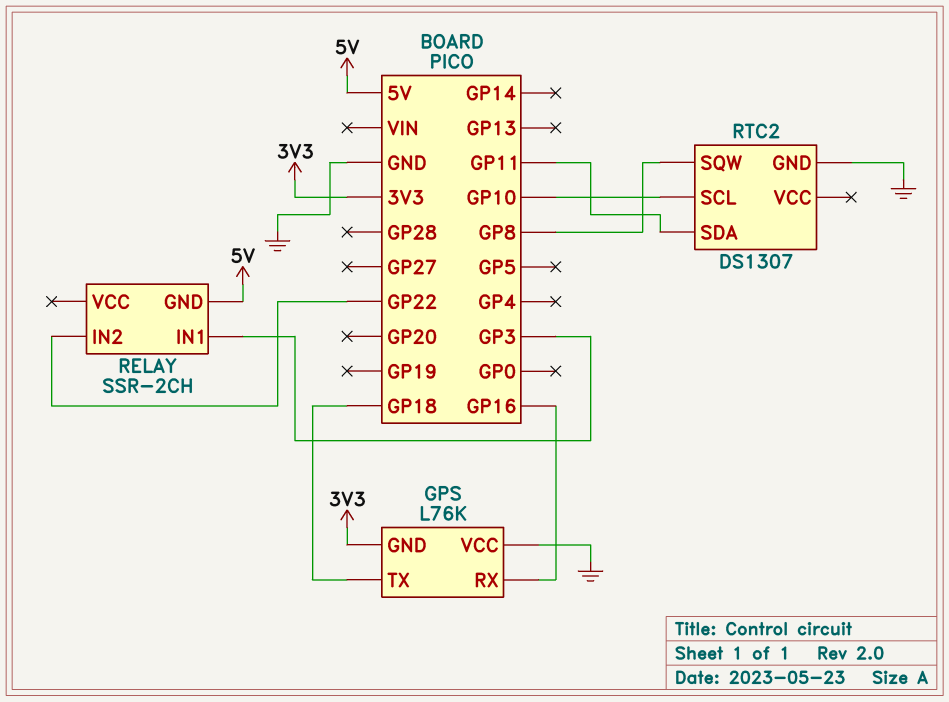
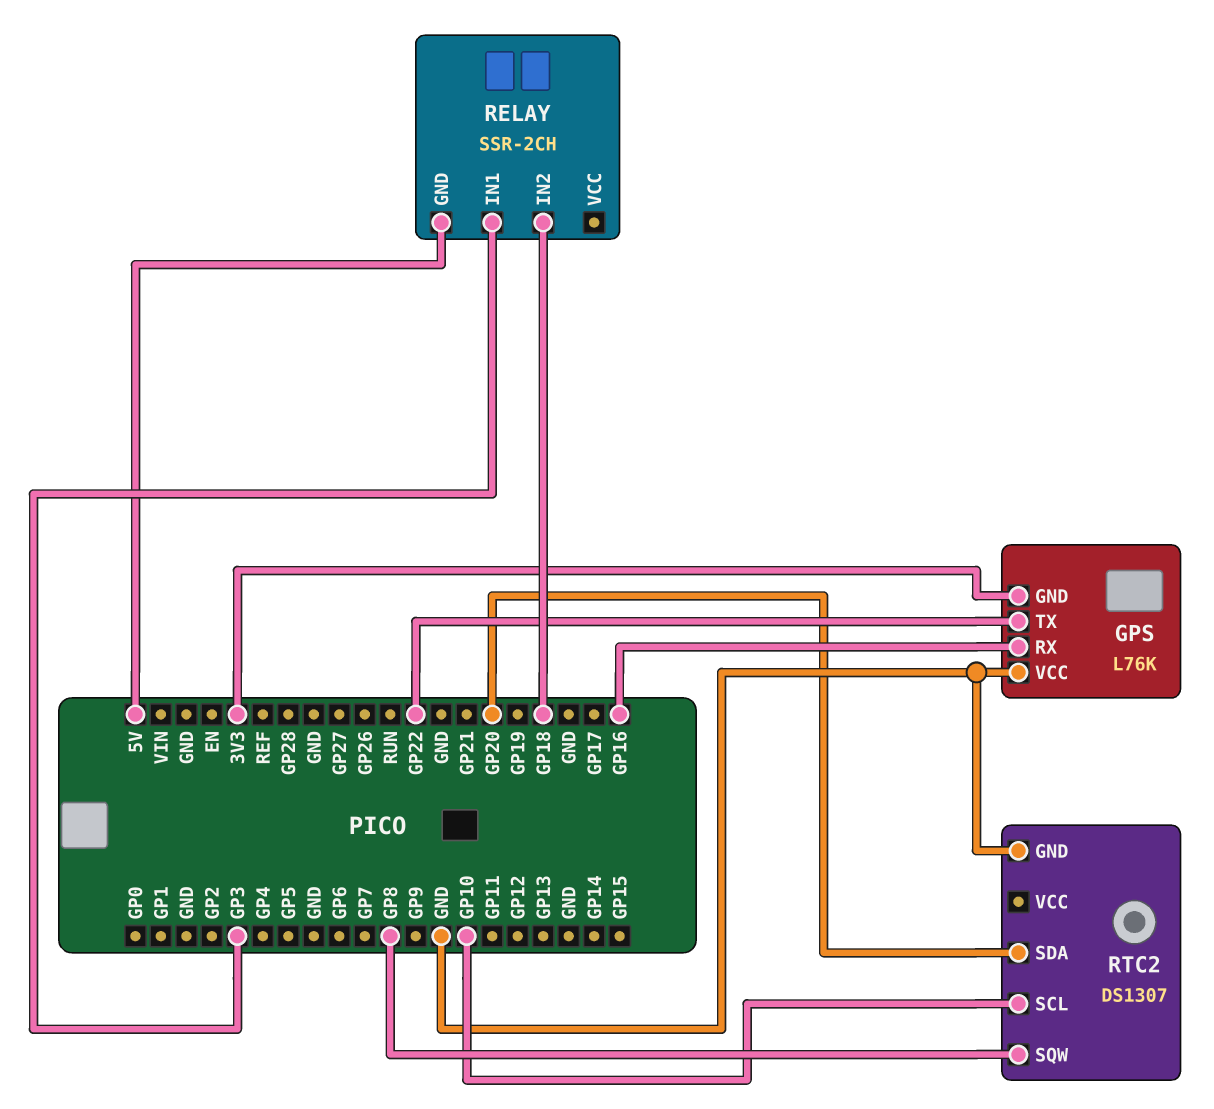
GPS pin TX: GP18 -> GP22
RELAY pin IN2: GP22 -> GP18
RTC2 pin SDA: GP11 -> GP20

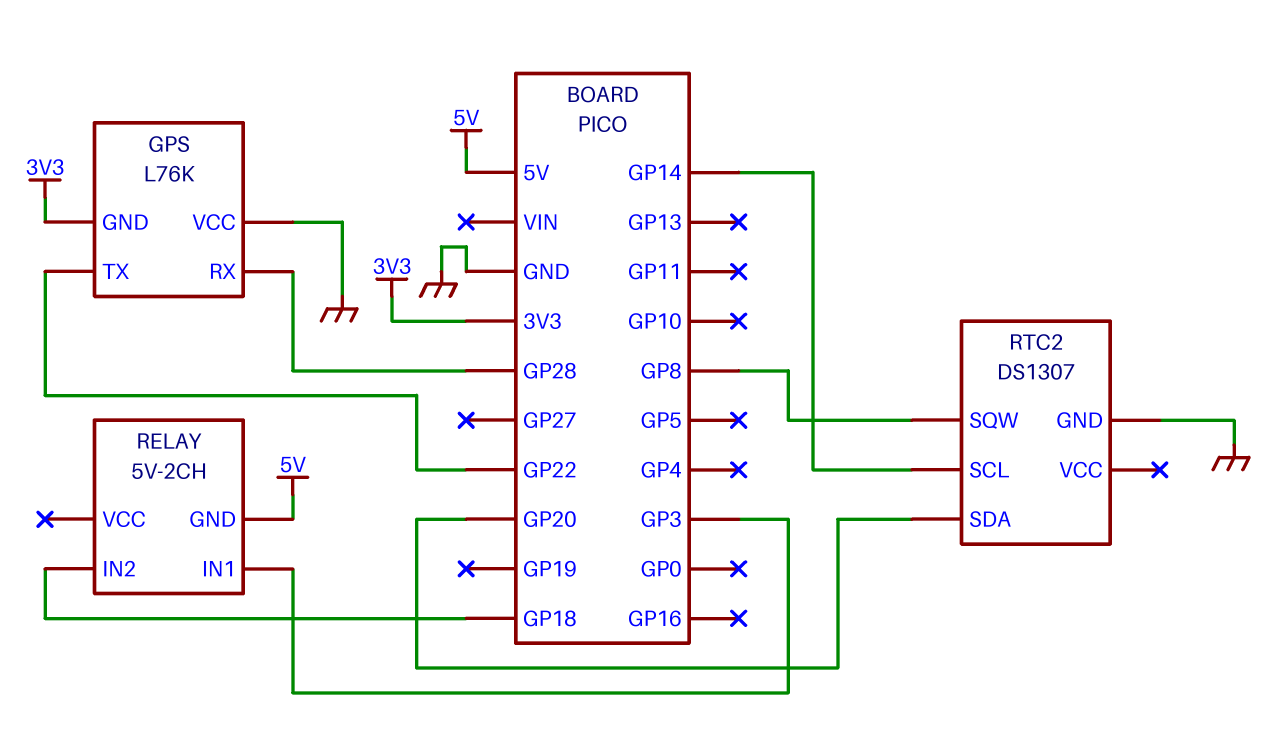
GPS pin RX: GP16 -> GP28
RELAY: SSR-2CH -> 5V-2CH
RTC2 pin SCL: GP10 -> GP14

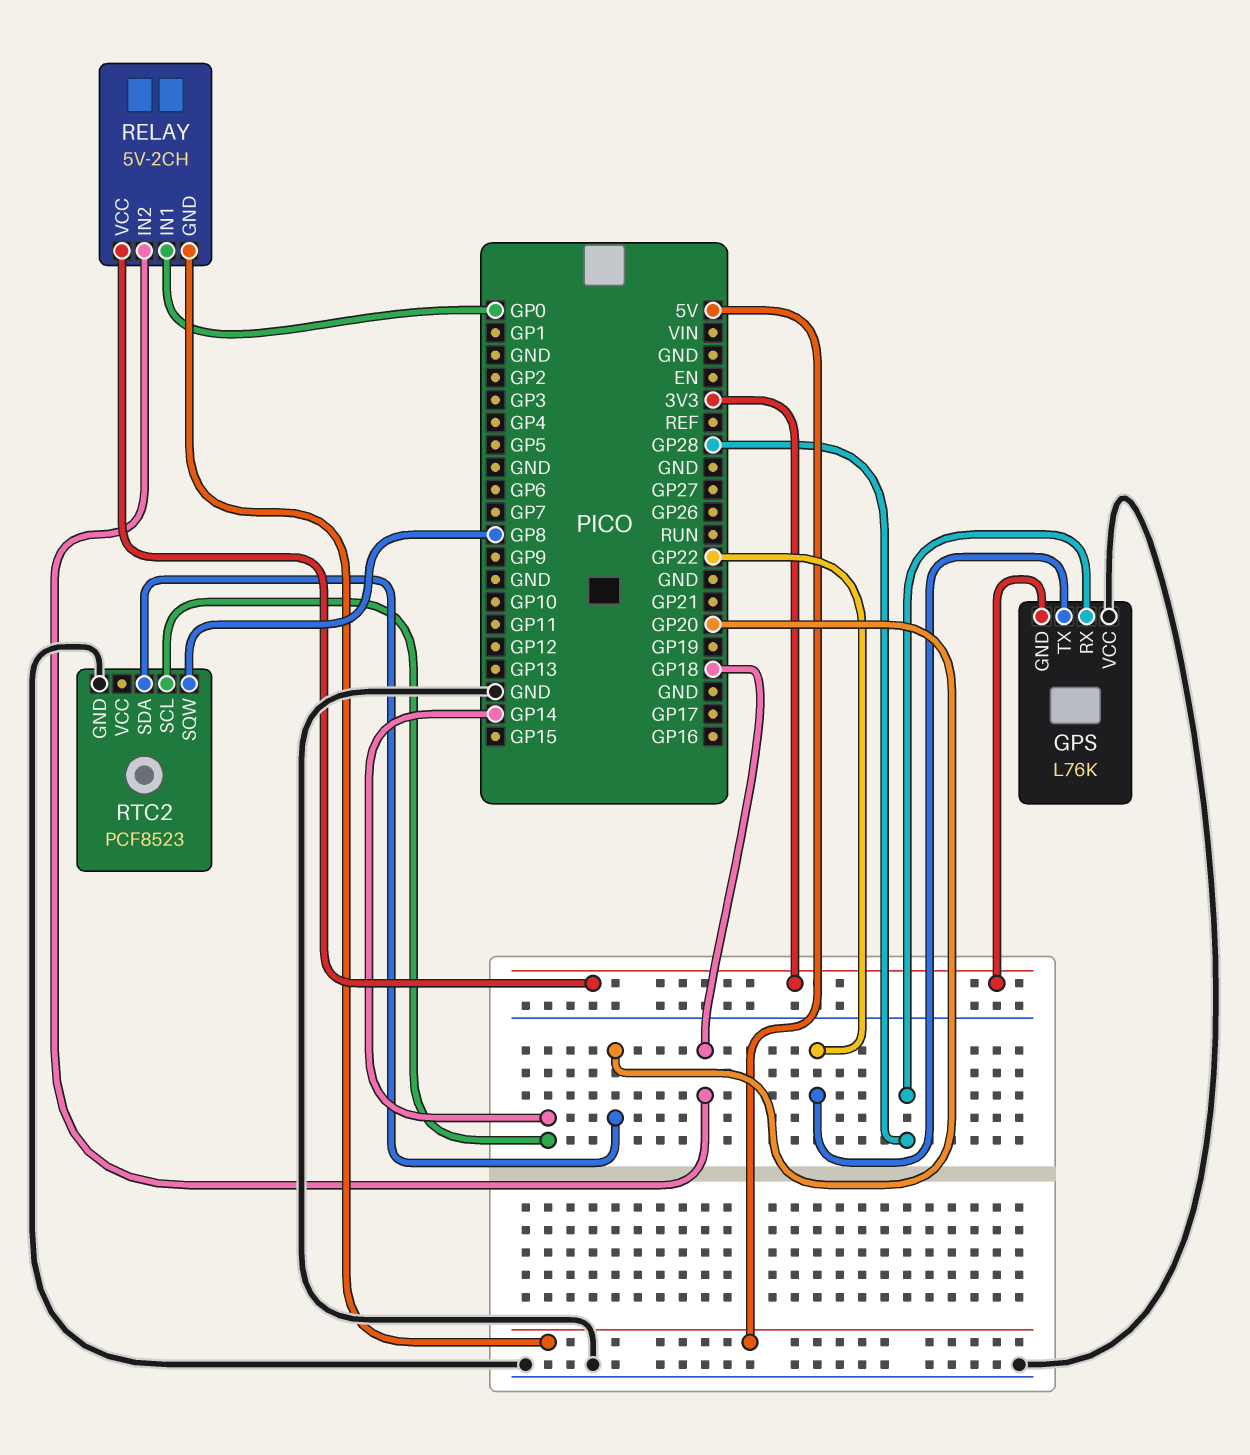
RELAY pin IN1: GP3 -> GP0
RELAY pin VCC: none -> 3V3
RTC2: DS1307 -> PCF8523

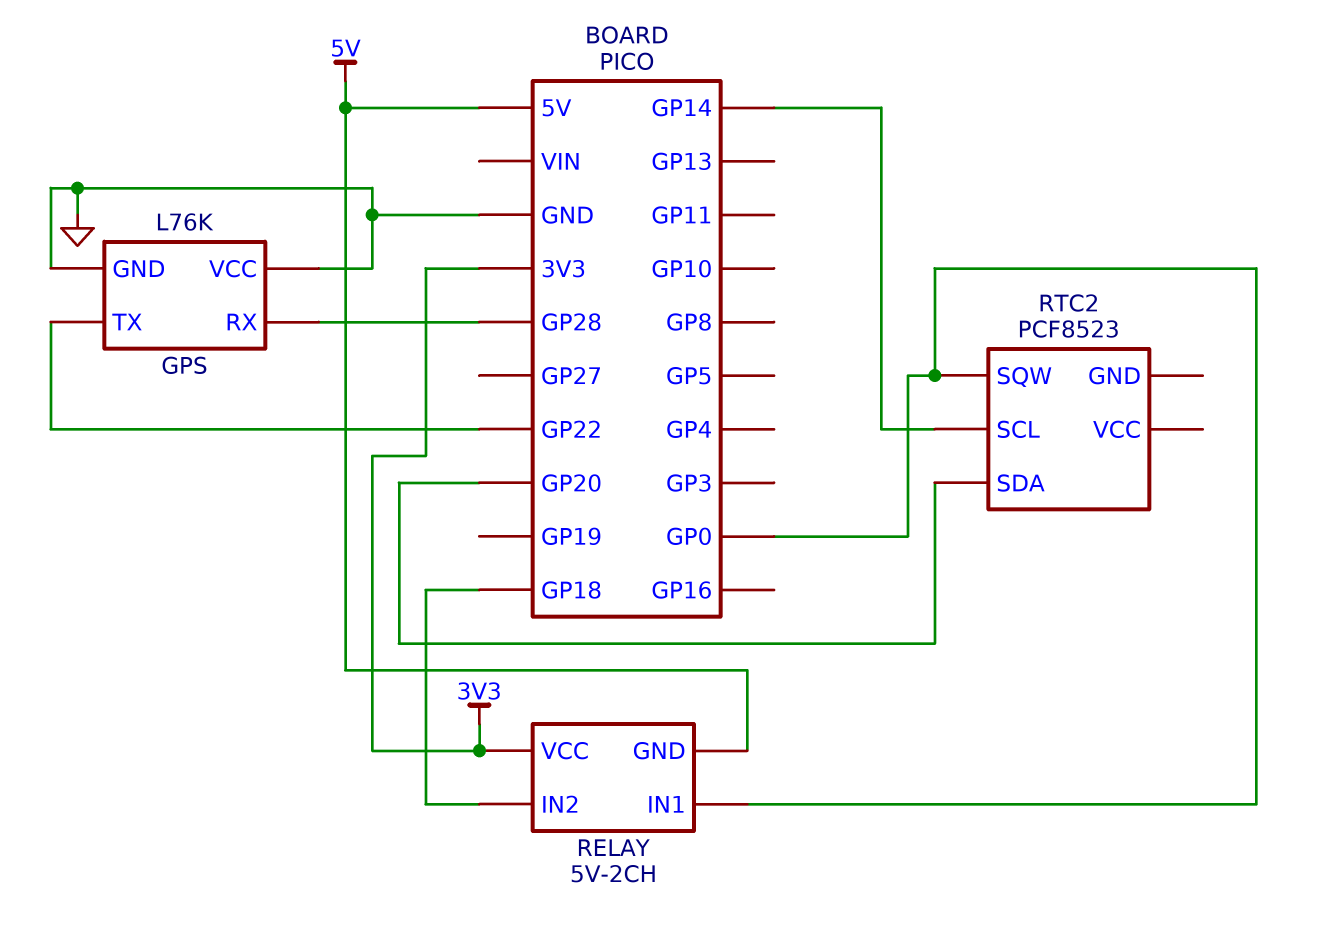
GPS pin GND: 3V3 -> GND
RTC2 pin GND: GND -> none
RTC2 pin SQW: GP8 -> GP0

